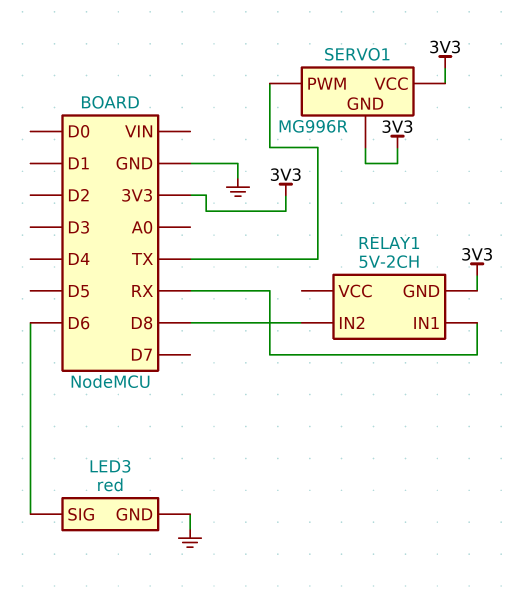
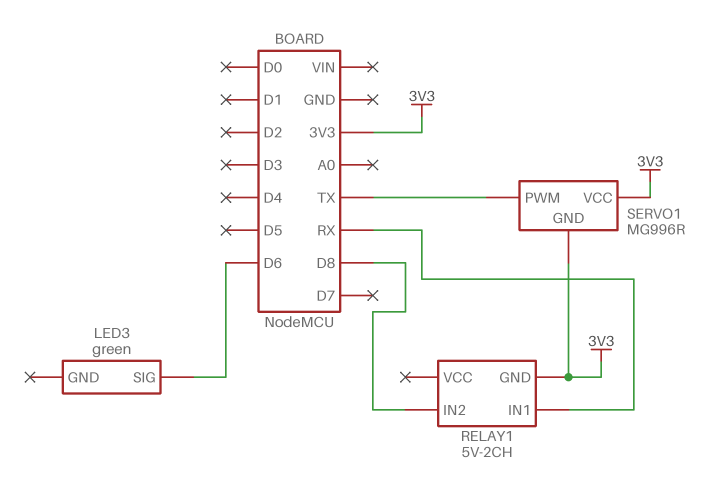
LED3: red -> green
LED3 pin GND: GND -> none

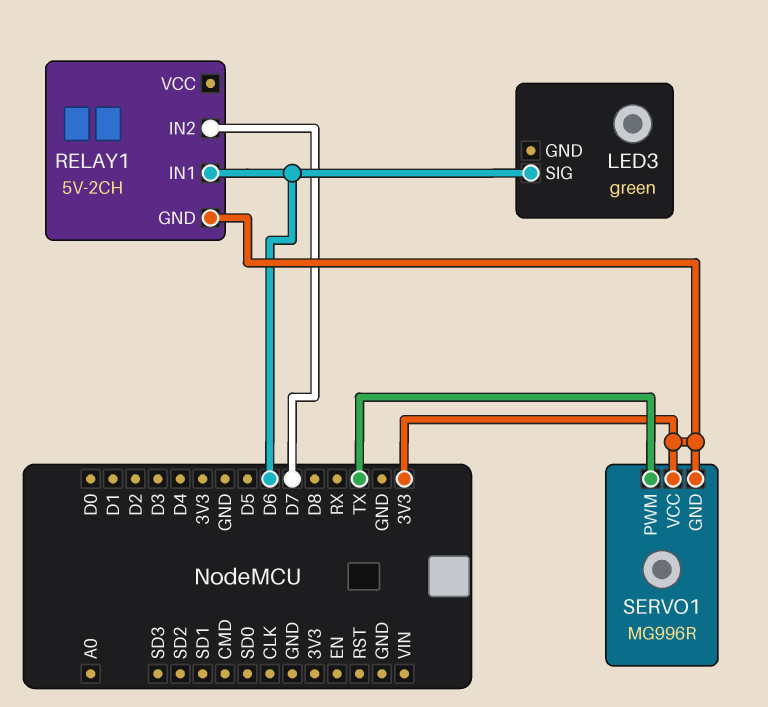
RELAY1 pin IN1: RX -> D6
RELAY1 pin IN2: D8 -> D7

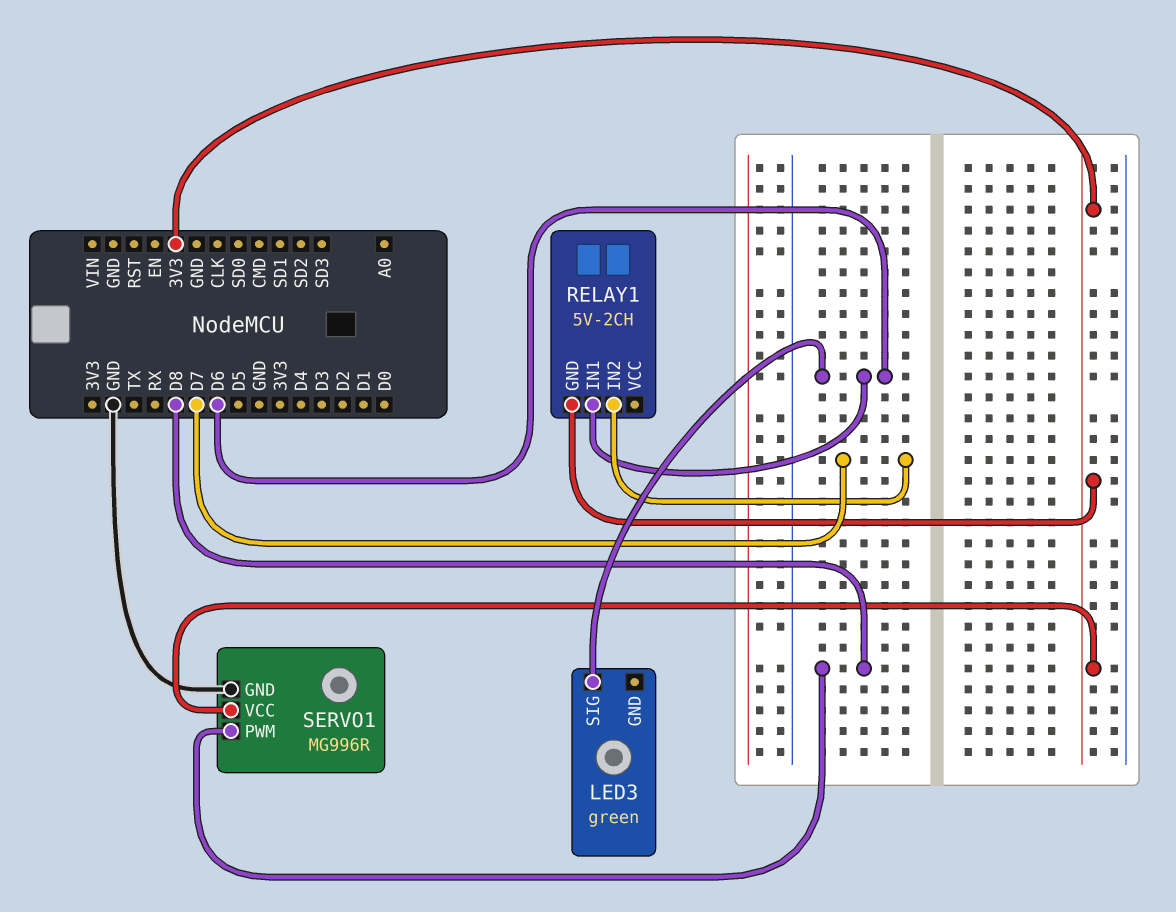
SERVO1 pin GND: 3V3 -> GND
SERVO1 pin PWM: TX -> D8

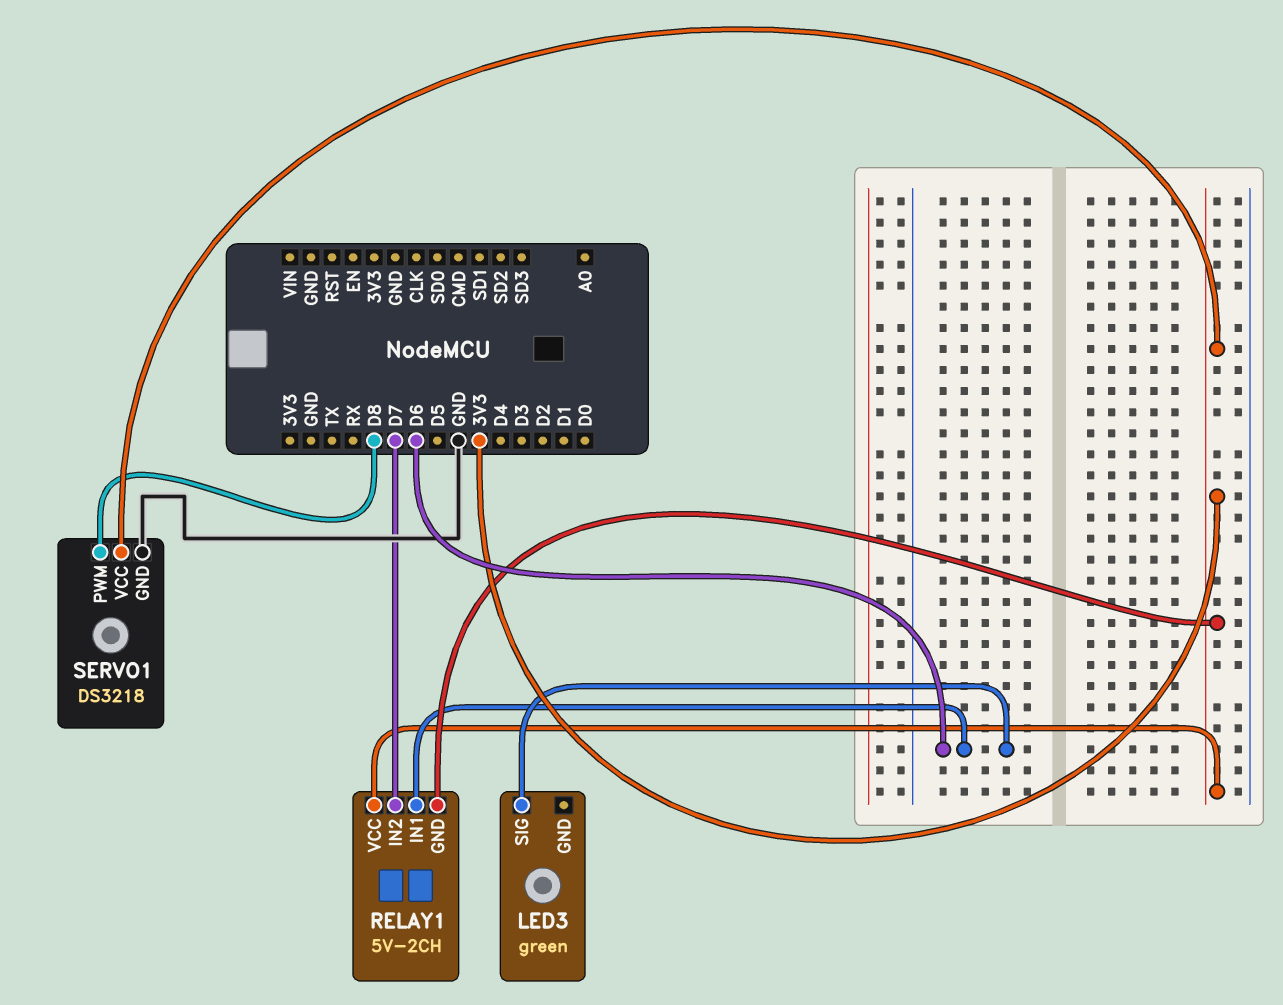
RELAY1 pin VCC: none -> 3V3
SERVO1: MG996R -> DS3218

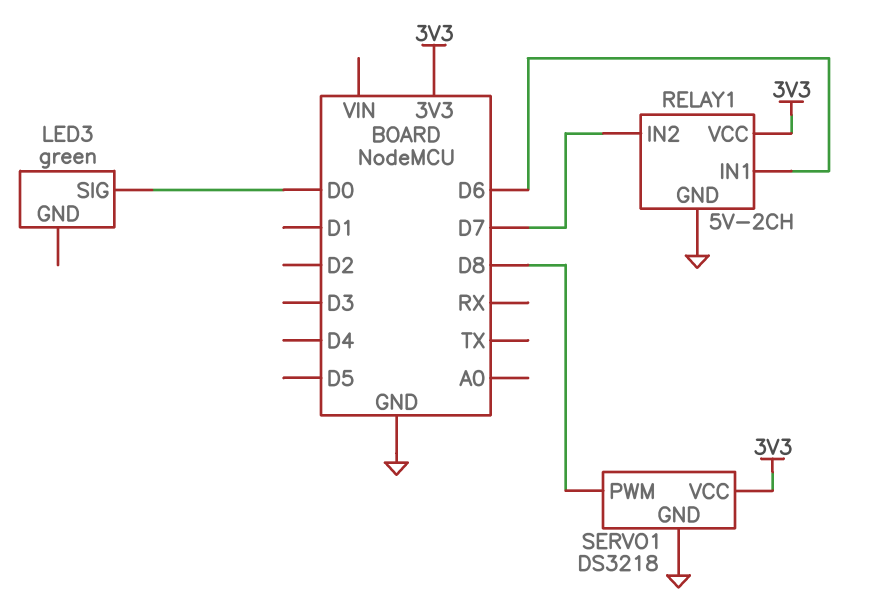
LED3 pin SIG: D6 -> D0
RELAY1 pin GND: 3V3 -> GND

